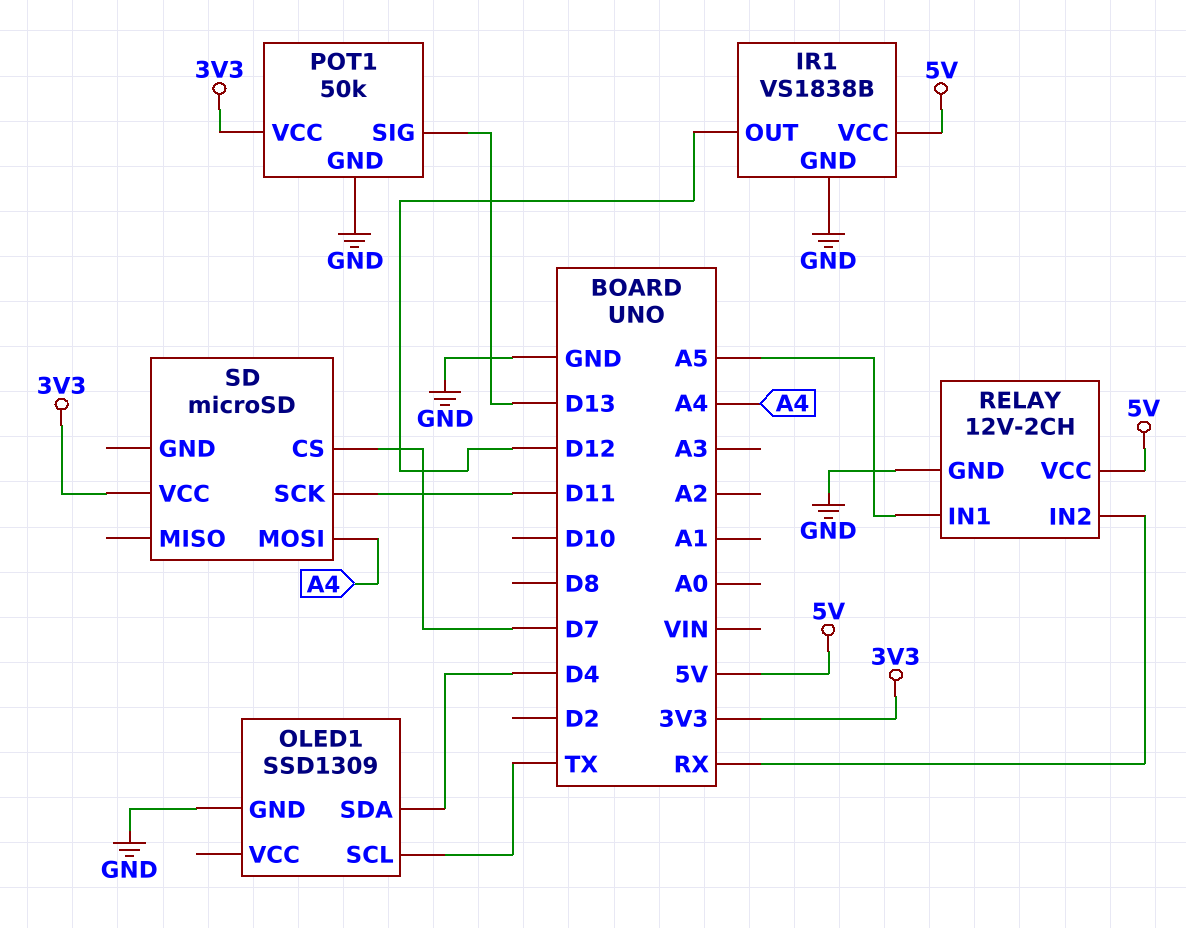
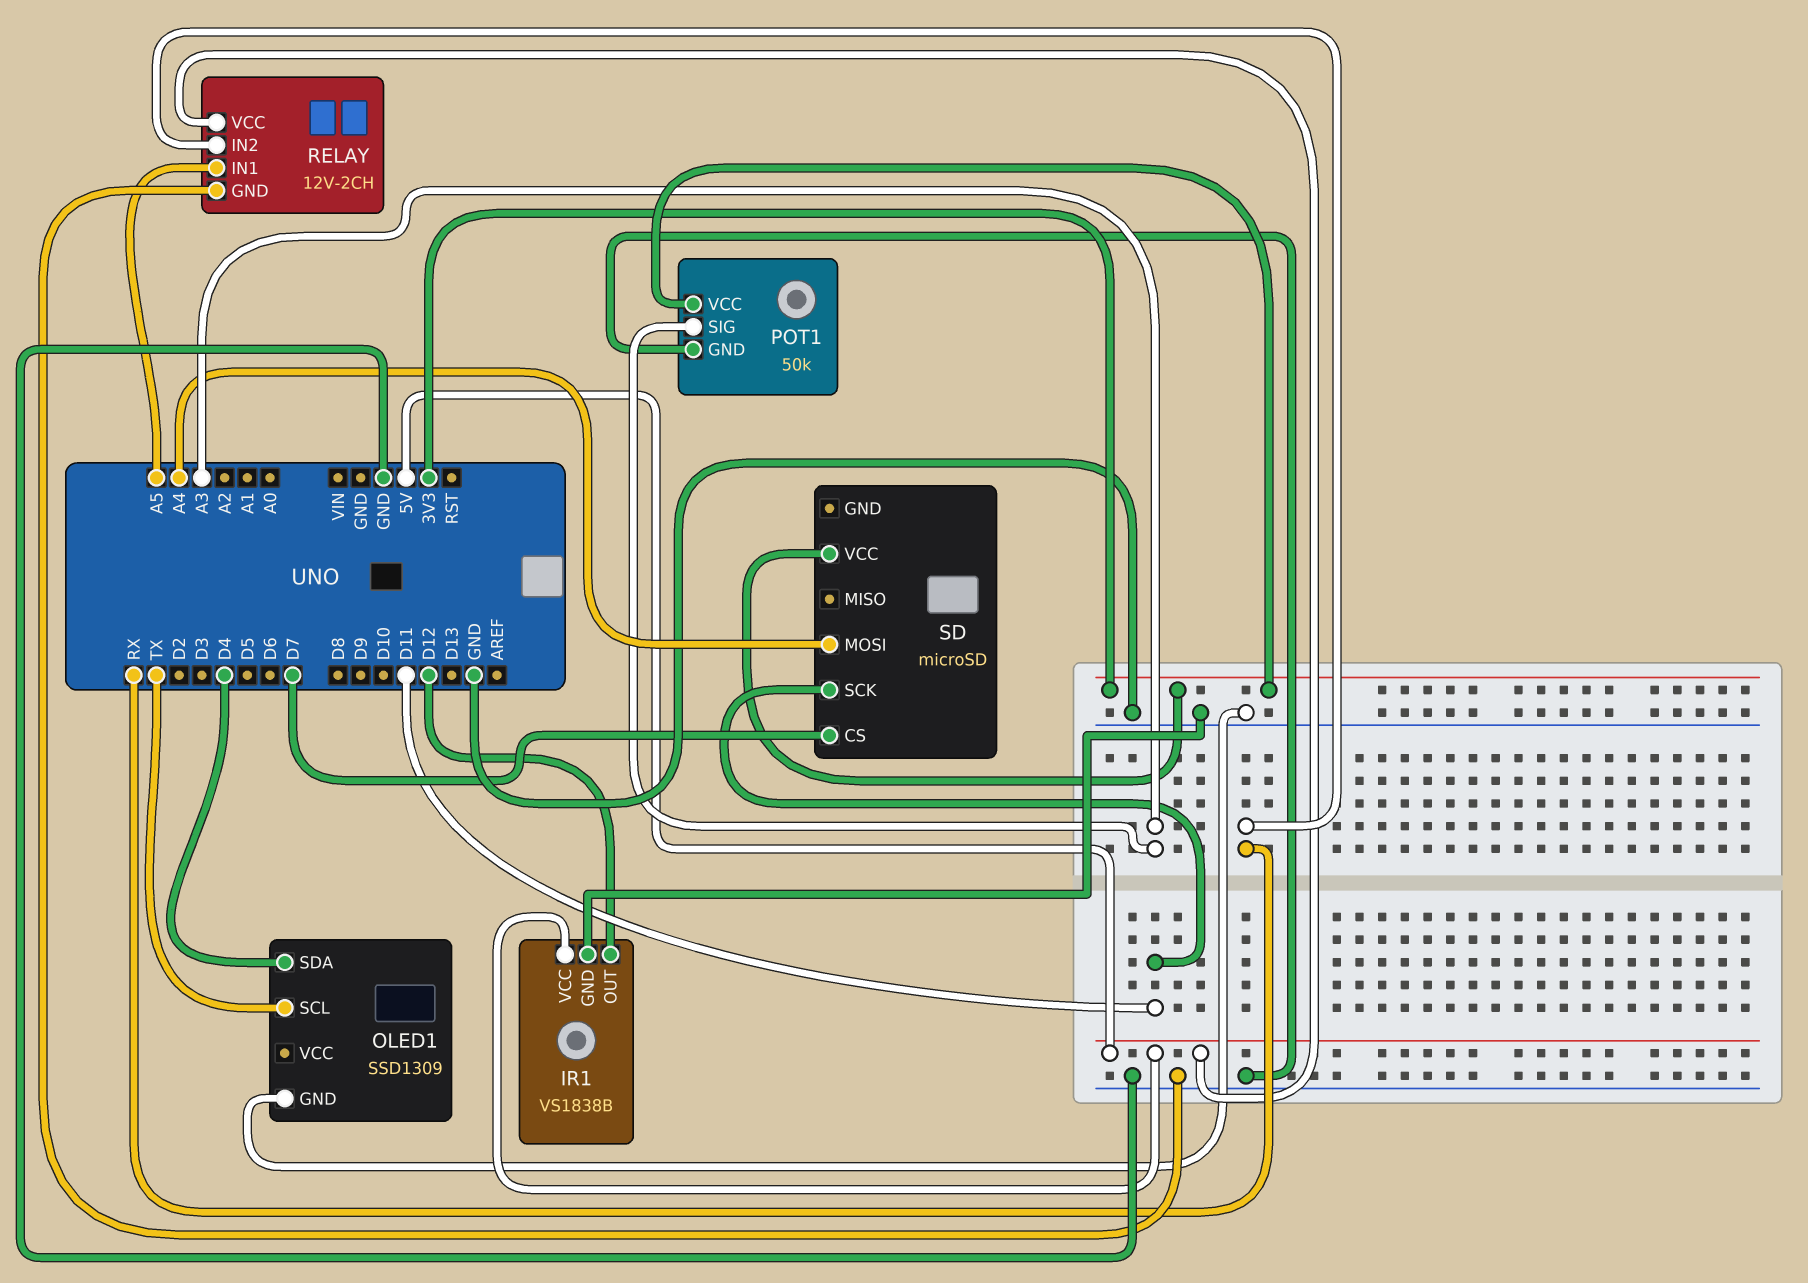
POT1 pin SIG: D13 -> A3

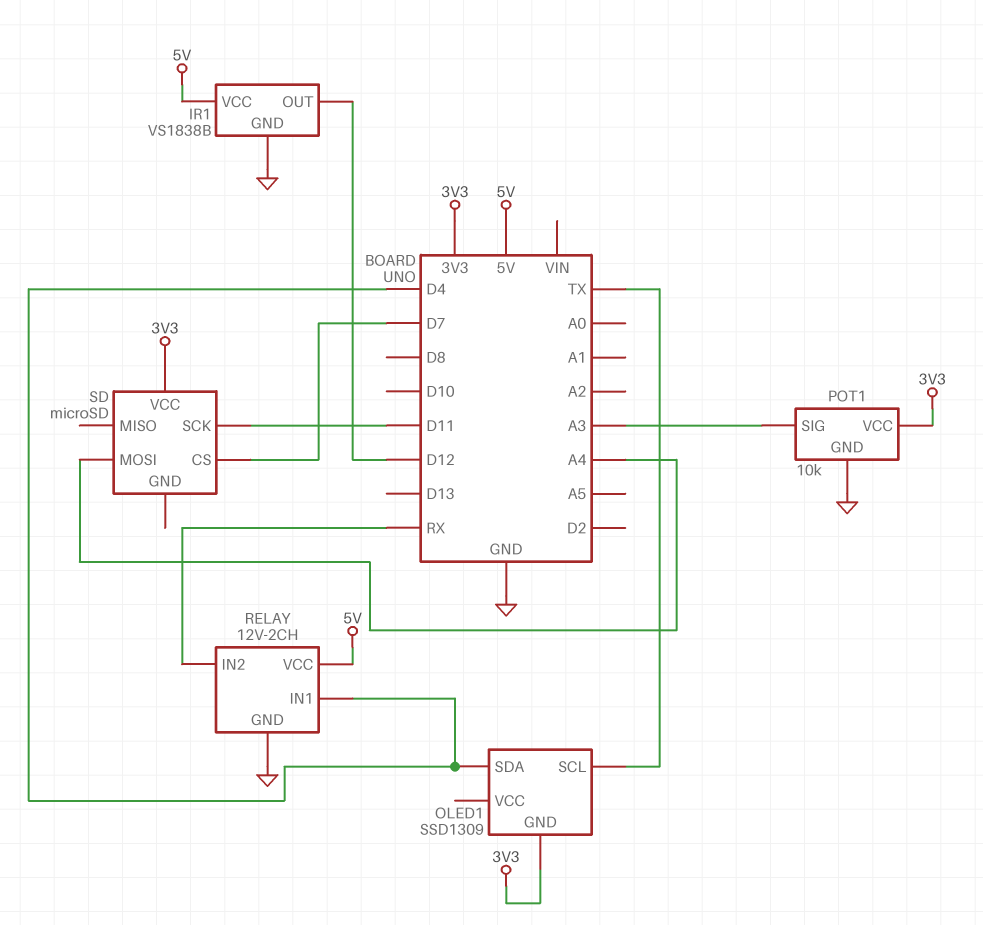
OLED1 pin GND: GND -> 3V3
POT1: 50k -> 10k
RELAY pin IN1: A5 -> D4

